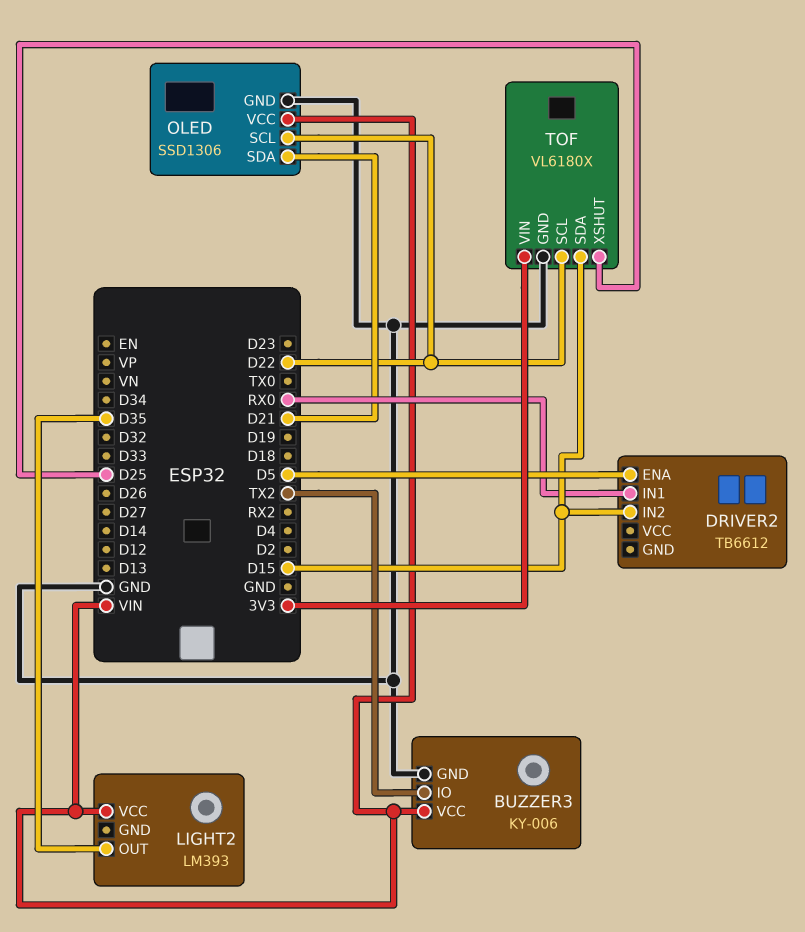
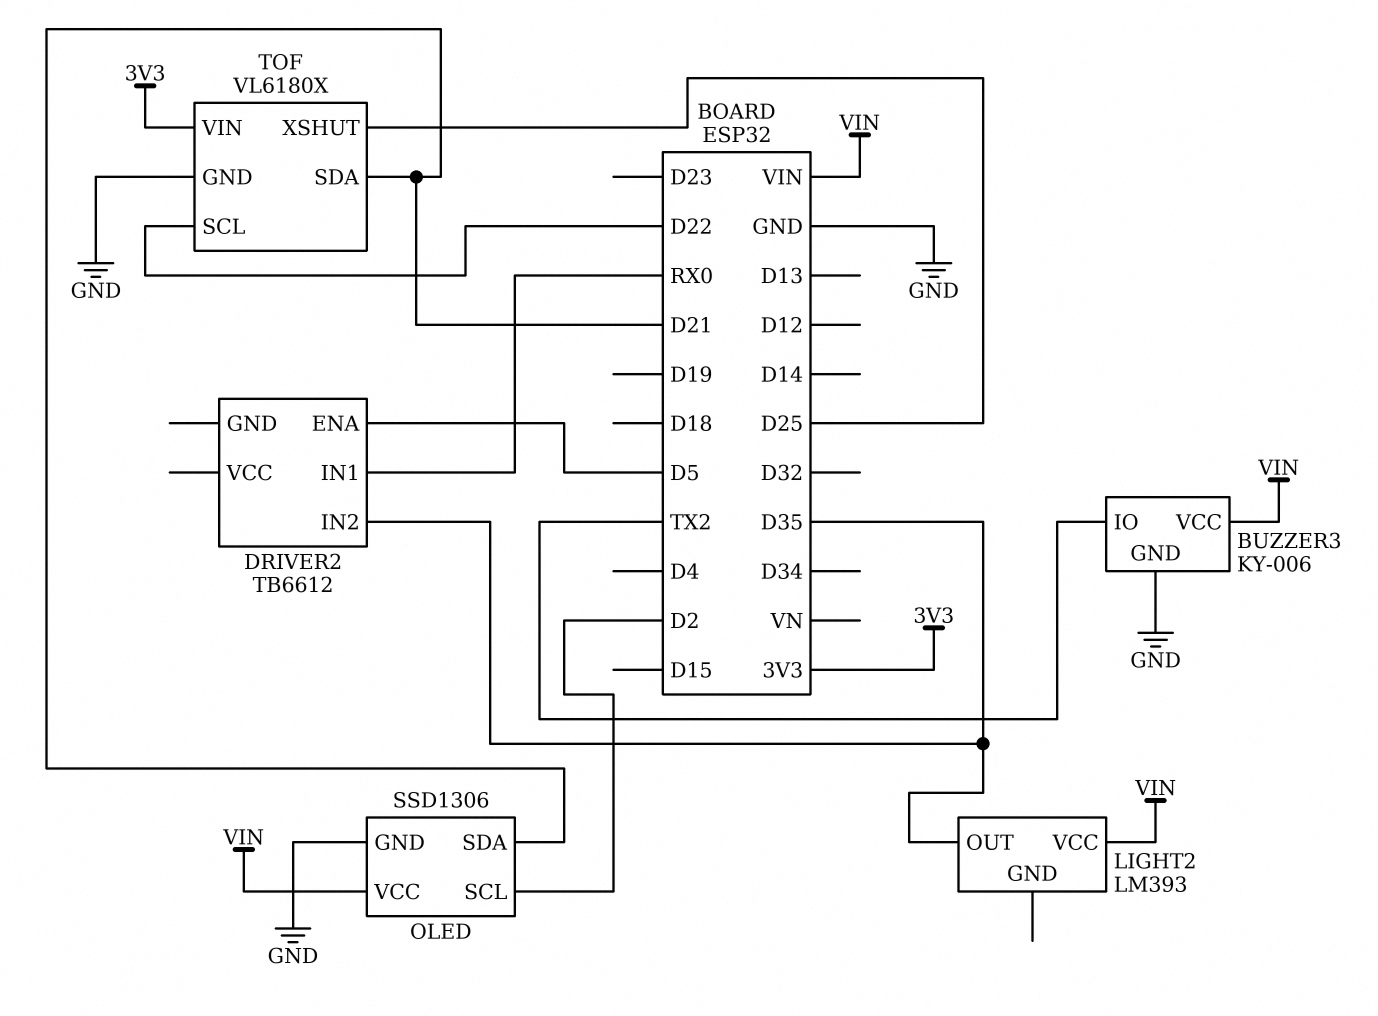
DRIVER2 pin IN2: D15 -> D35
OLED pin SCL: D22 -> D2
TOF pin SDA: D15 -> D21

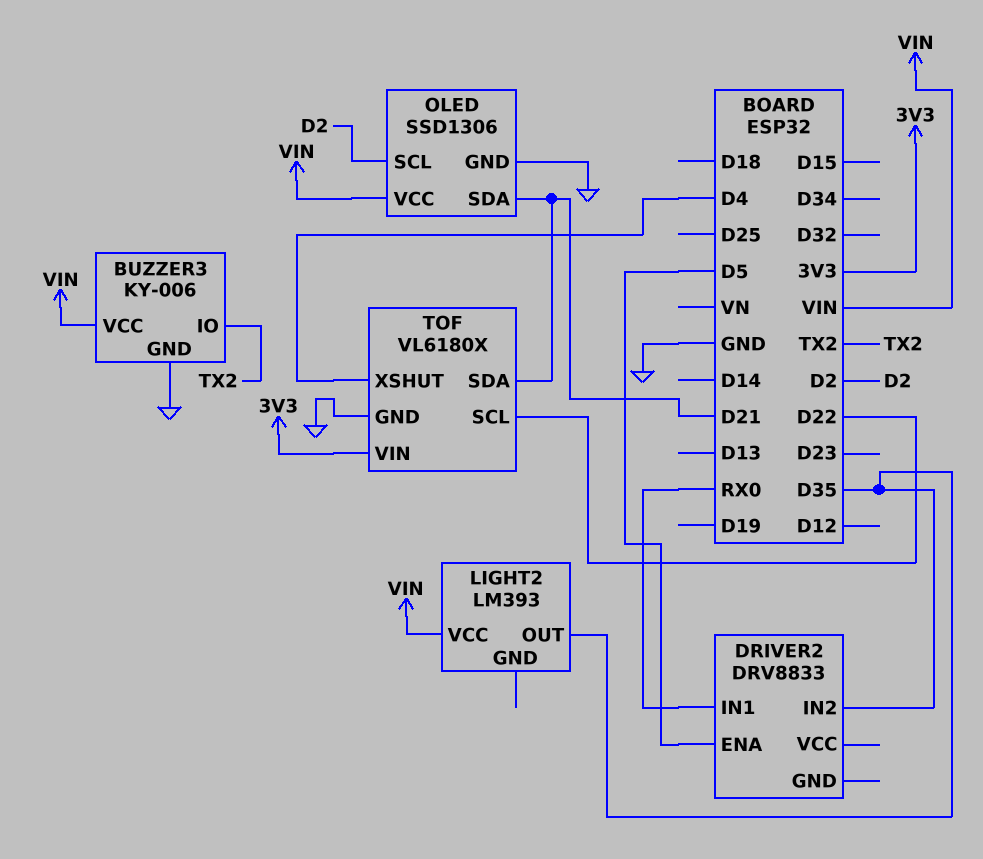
DRIVER2: TB6612 -> DRV8833
TOF pin XSHUT: D25 -> D4

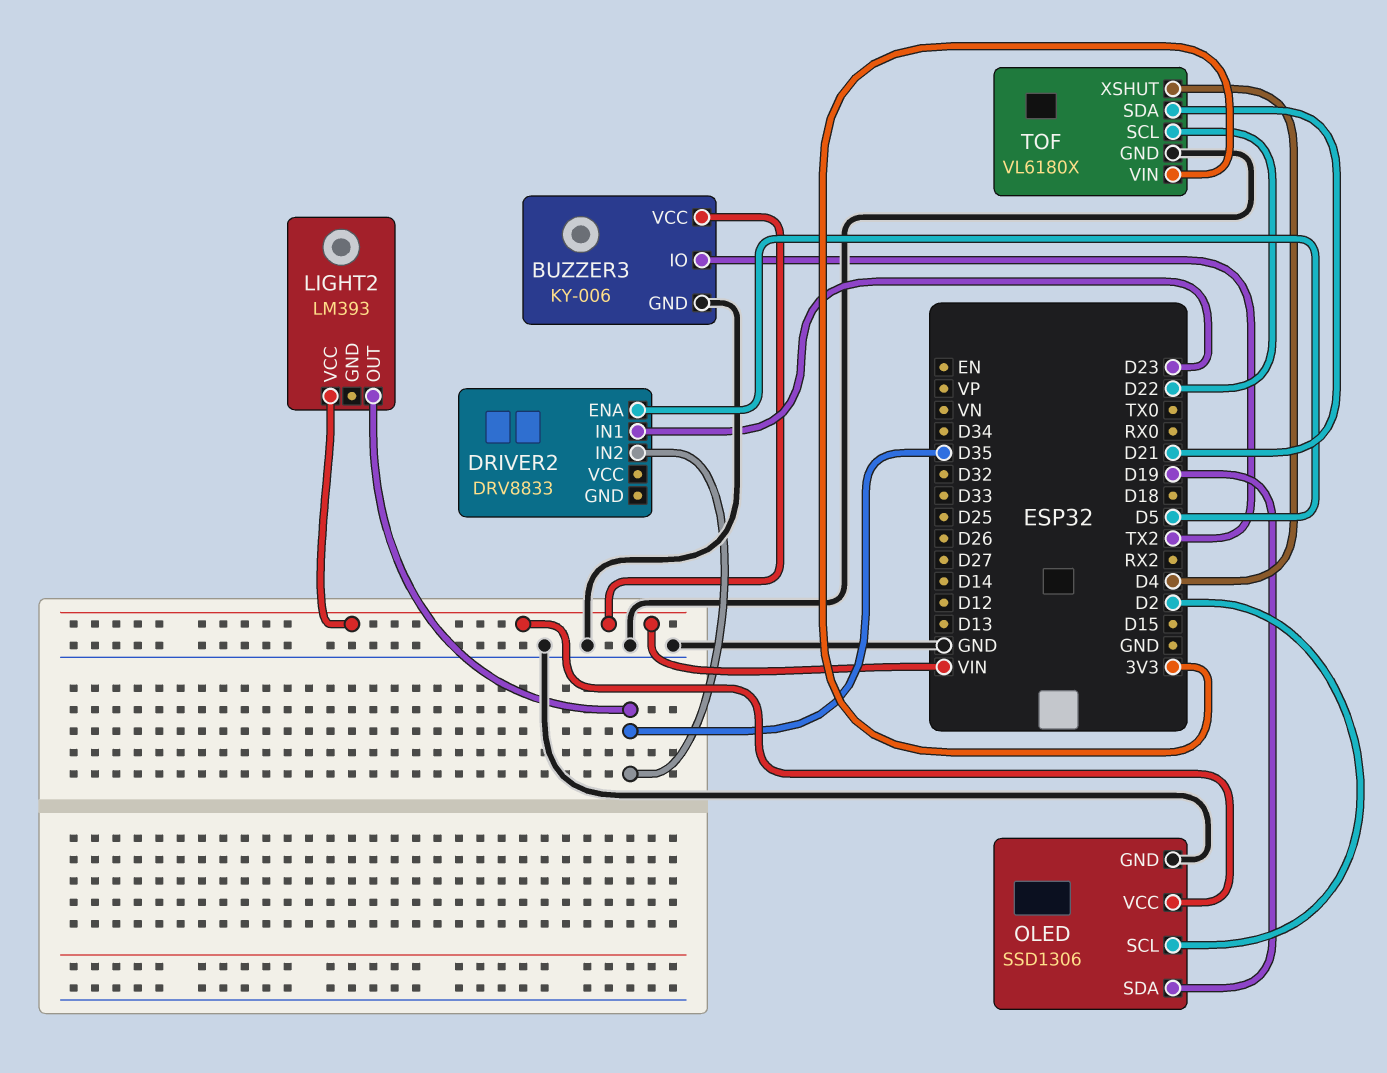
DRIVER2 pin IN1: RX0 -> D23
OLED pin SDA: D21 -> D19

